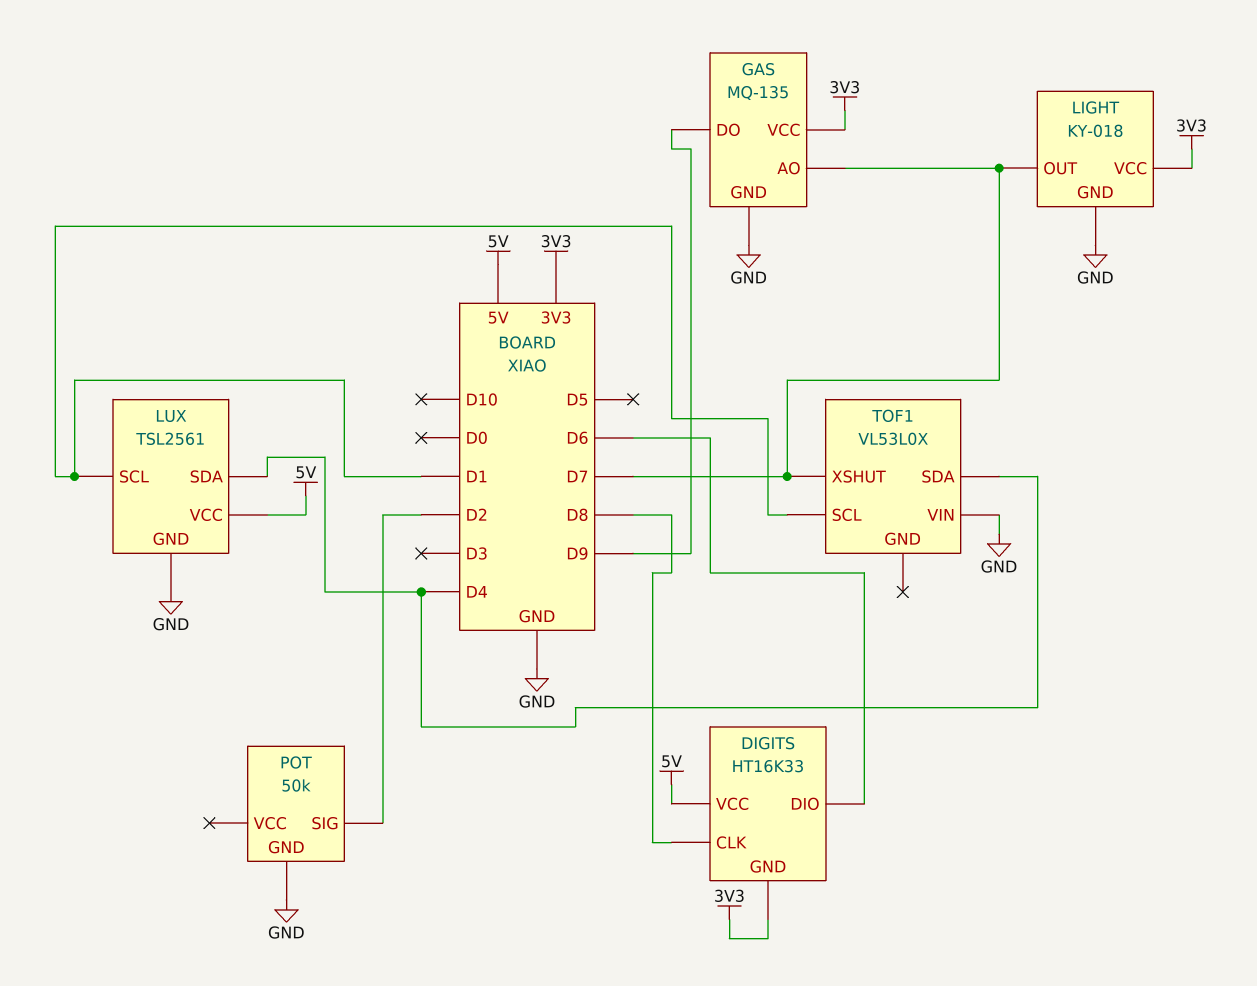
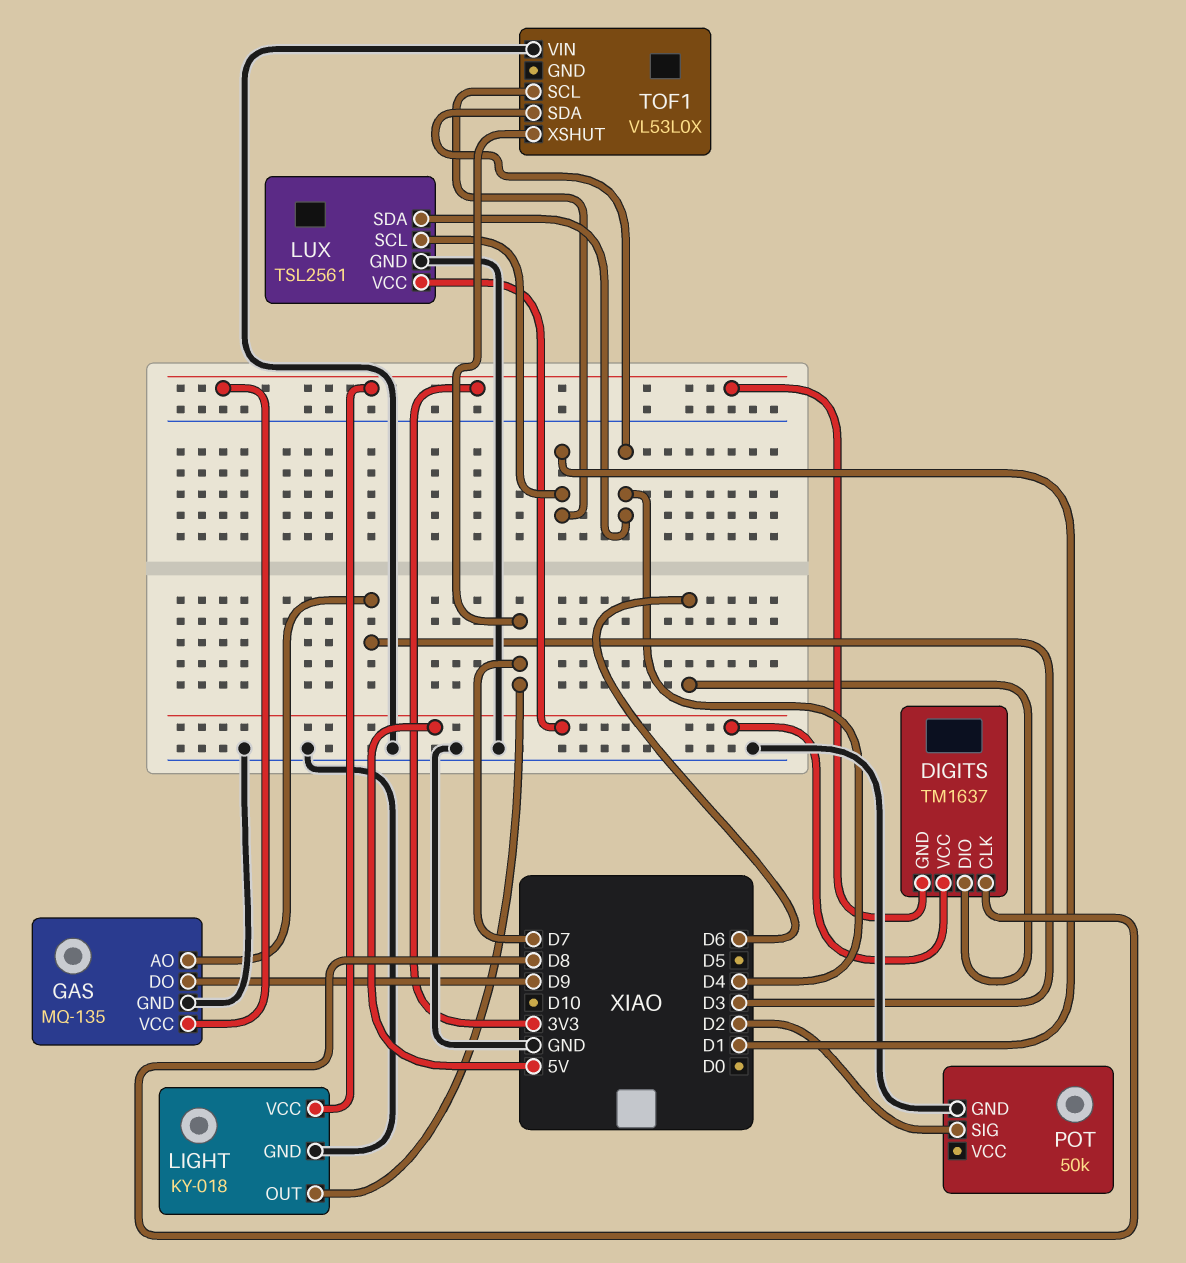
DIGITS: HT16K33 -> TM1637
GAS pin AO: D7 -> D3

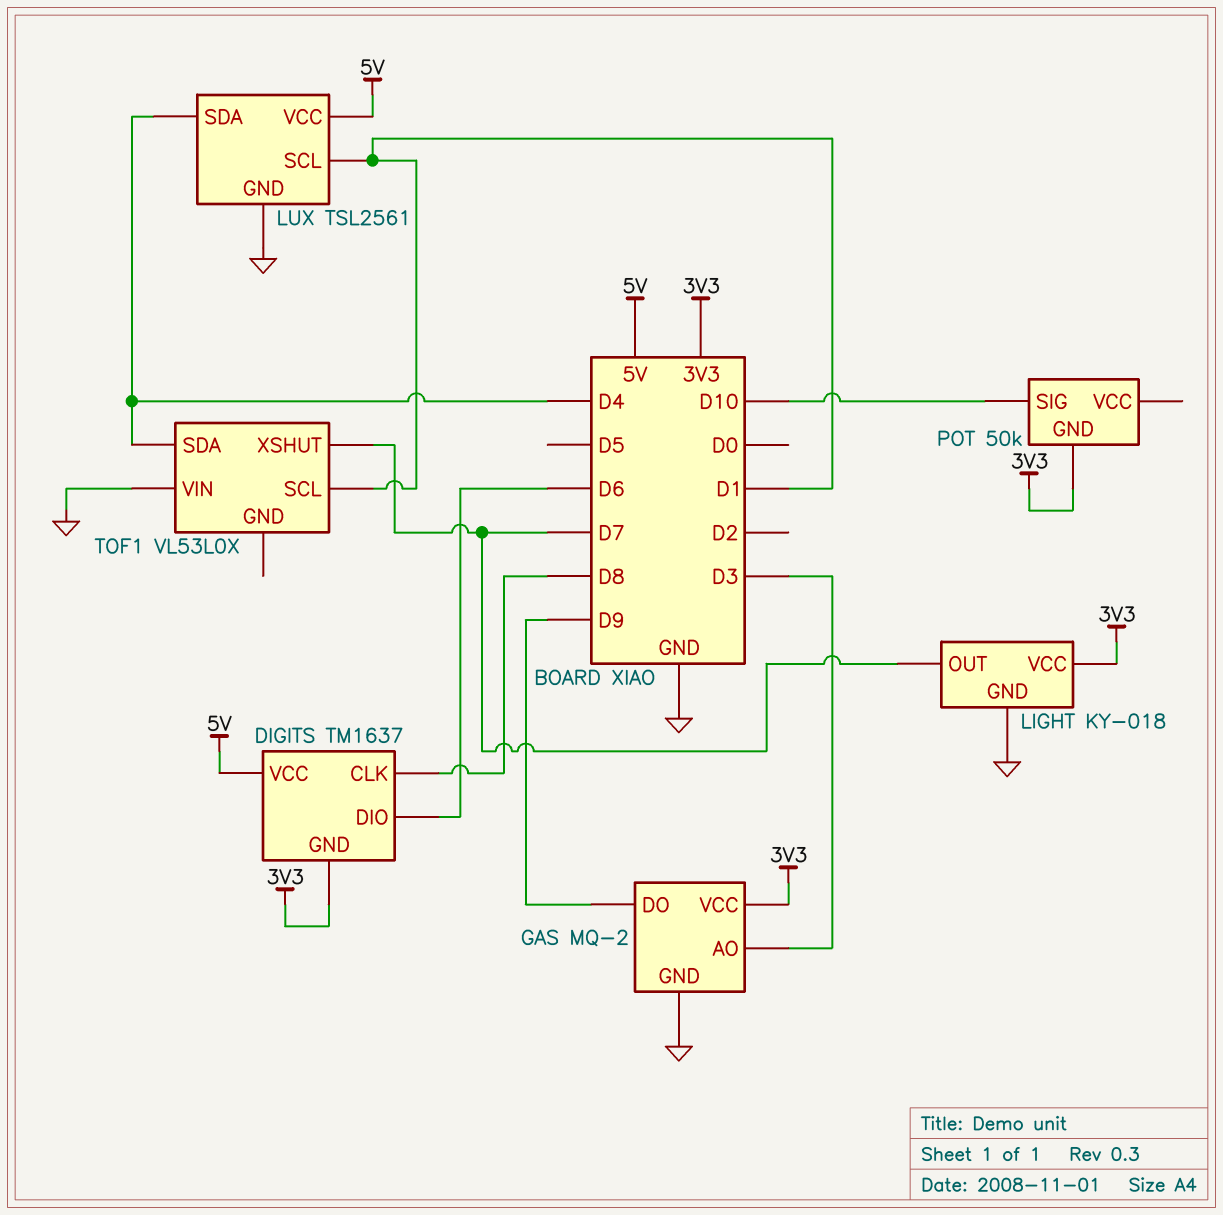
GAS: MQ-135 -> MQ-2
POT pin GND: GND -> 3V3
POT pin SIG: D2 -> D10

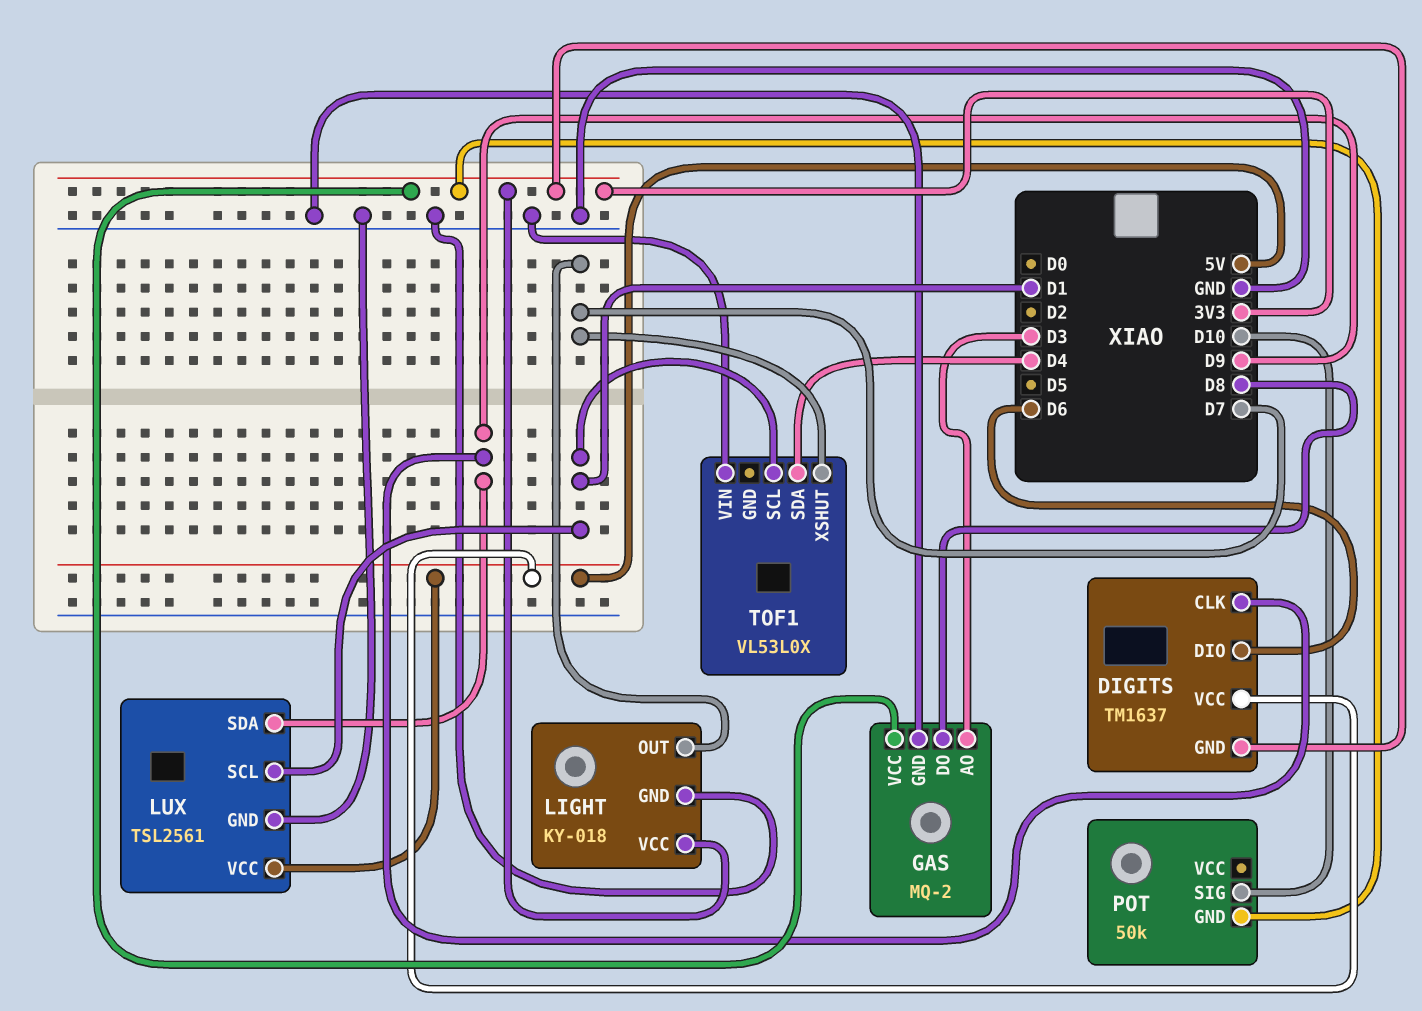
DIGITS pin CLK: D8 -> D9
GAS pin DO: D9 -> D8
LUX pin SDA: D4 -> D9

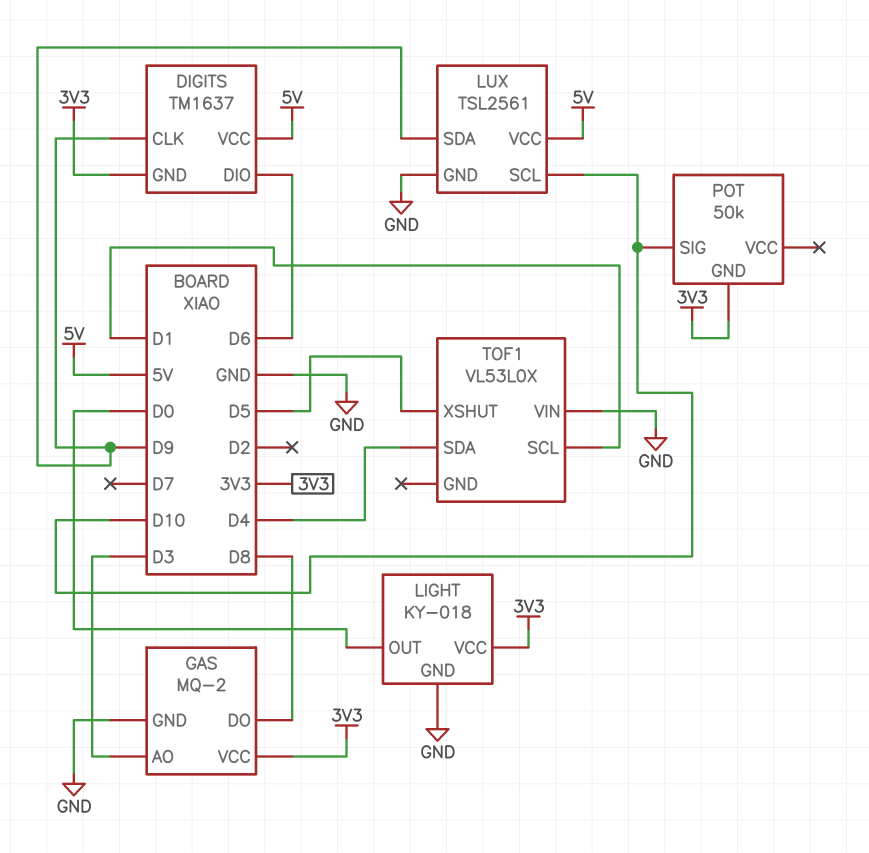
LIGHT pin OUT: D7 -> D0
LUX pin SCL: D1 -> D10
TOF1 pin XSHUT: D7 -> D5

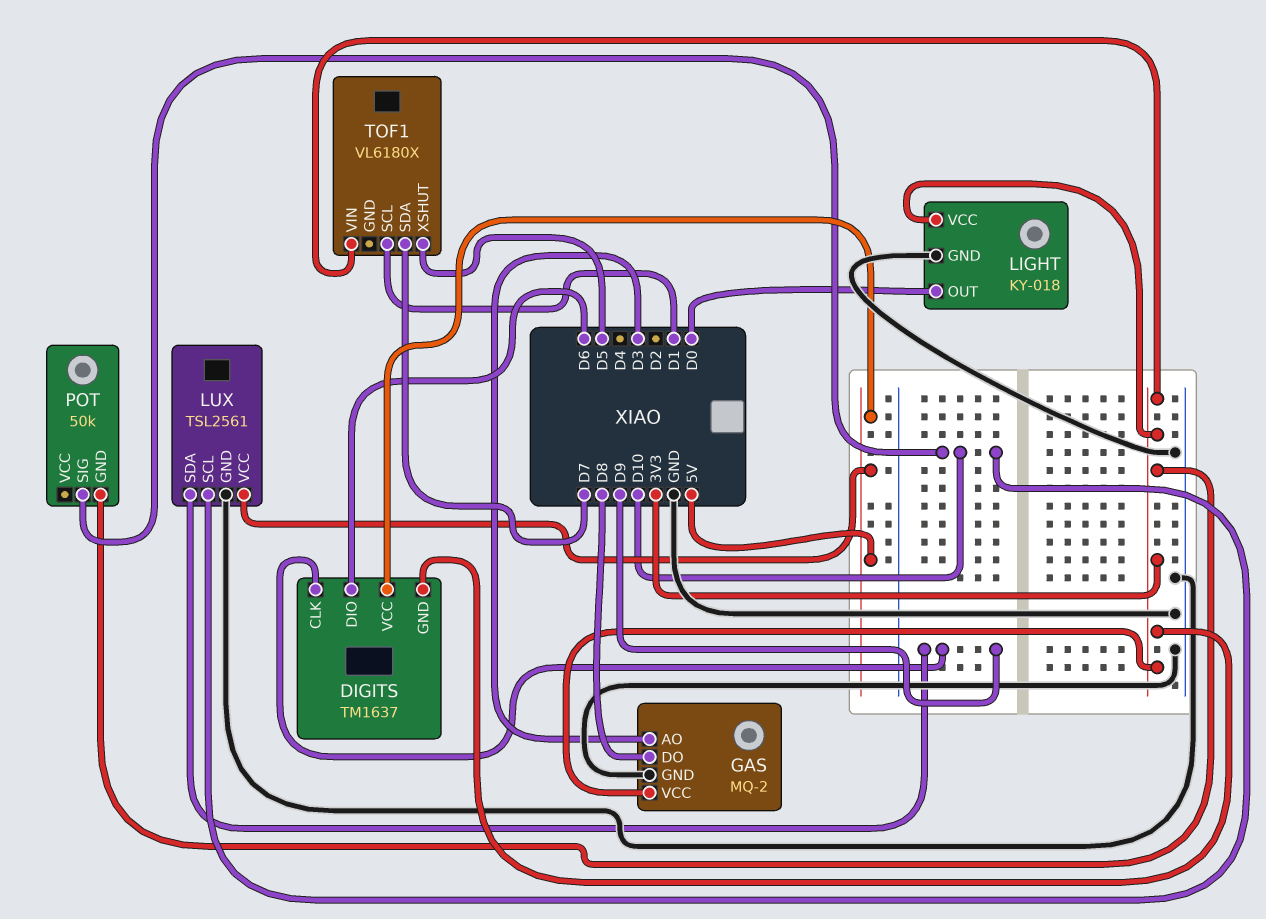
TOF1: VL53L0X -> VL6180X
TOF1 pin SDA: D4 -> D7
TOF1 pin VIN: GND -> 3V3

